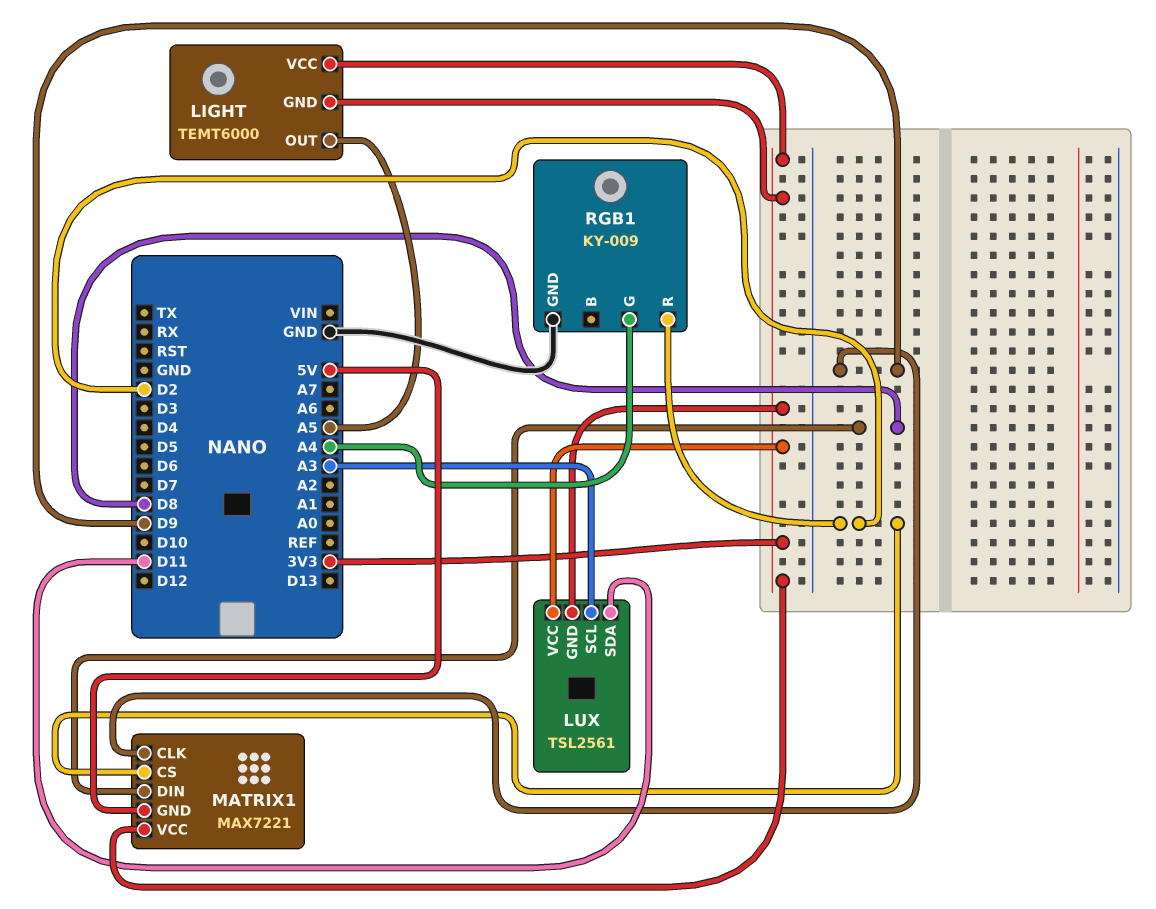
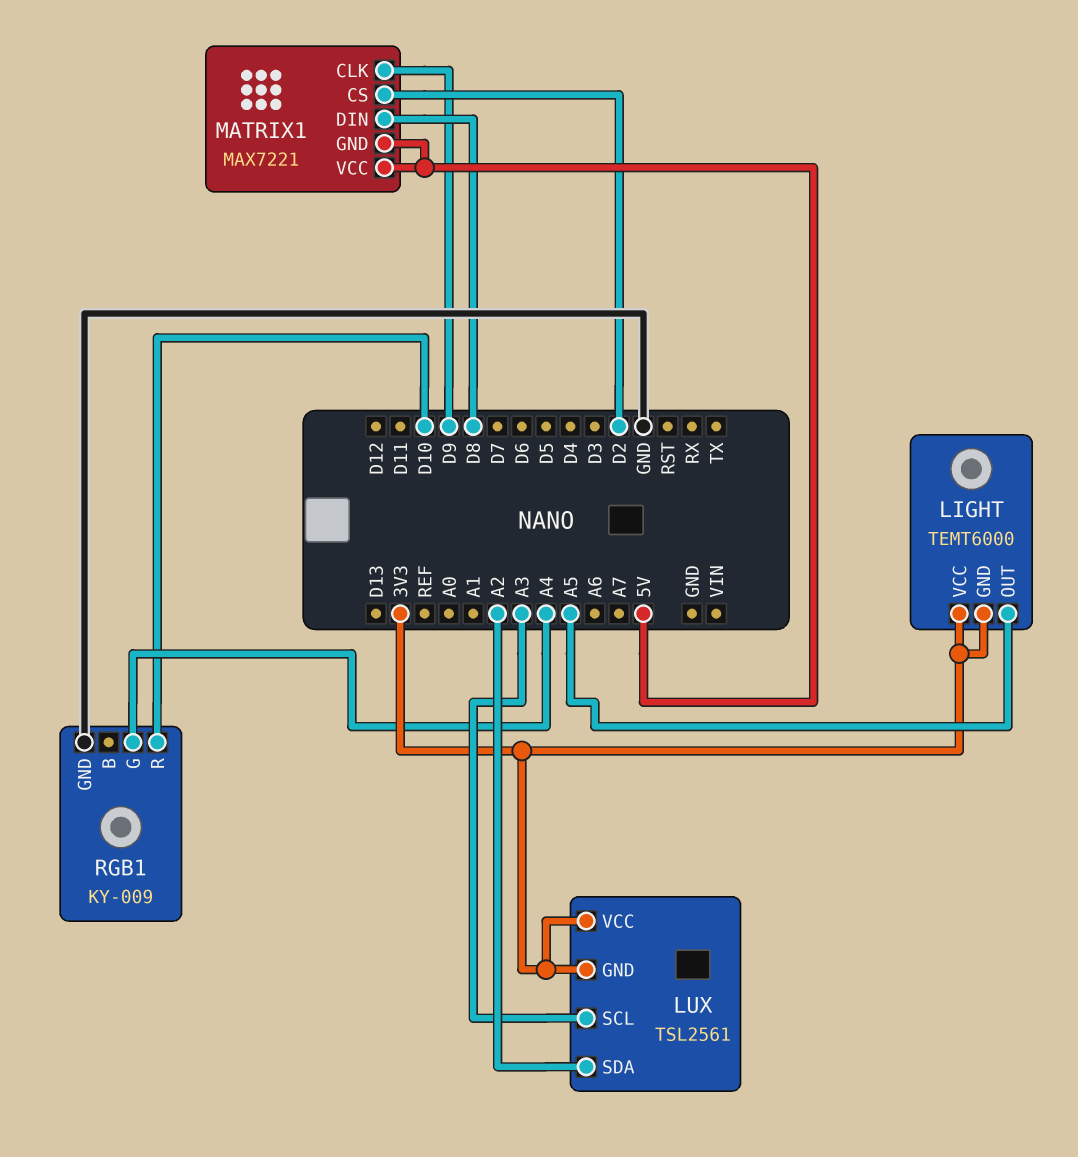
LUX pin SDA: D11 -> A2
MATRIX1 pin VCC: 3V3 -> 5V
RGB1 pin R: D2 -> D10

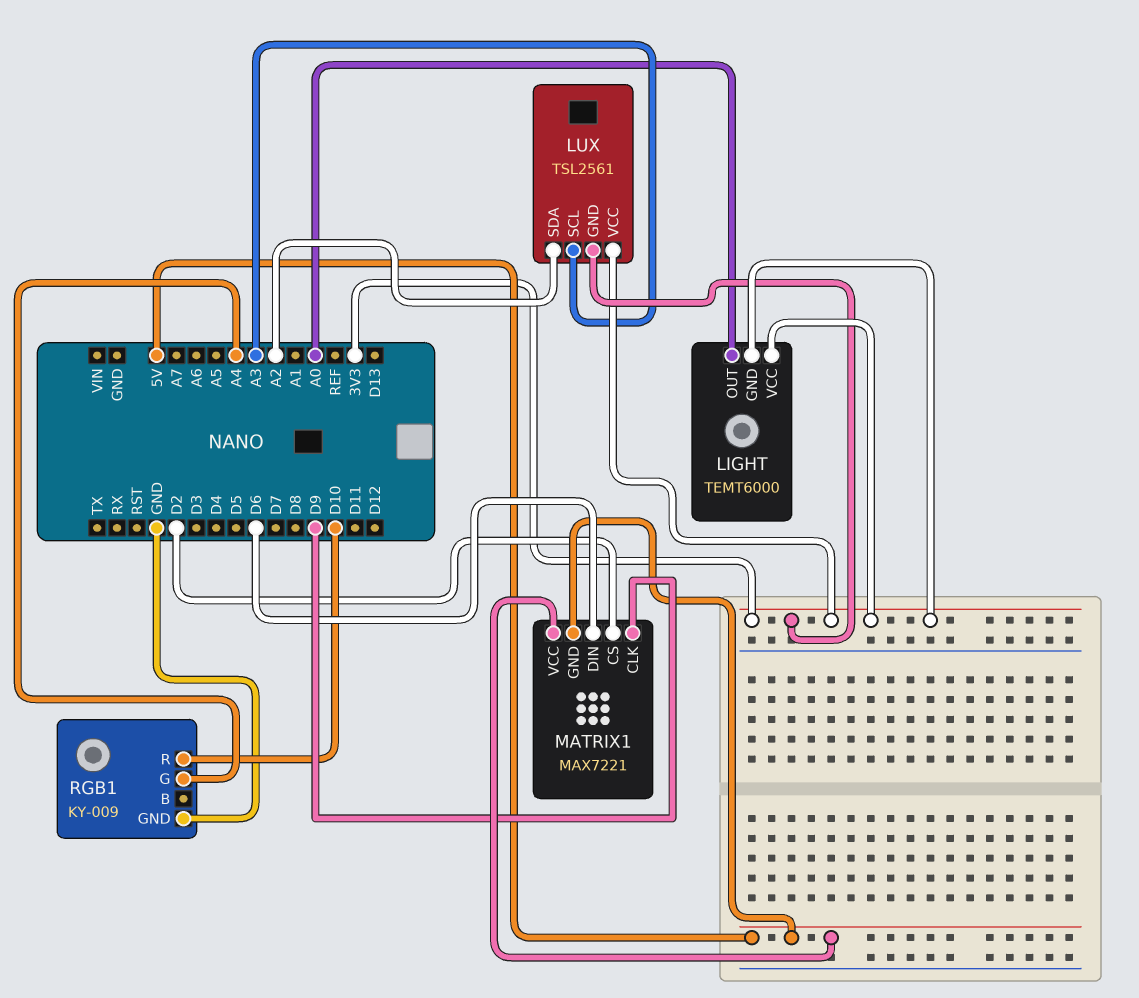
LIGHT pin OUT: A5 -> A0
MATRIX1 pin DIN: D8 -> D6

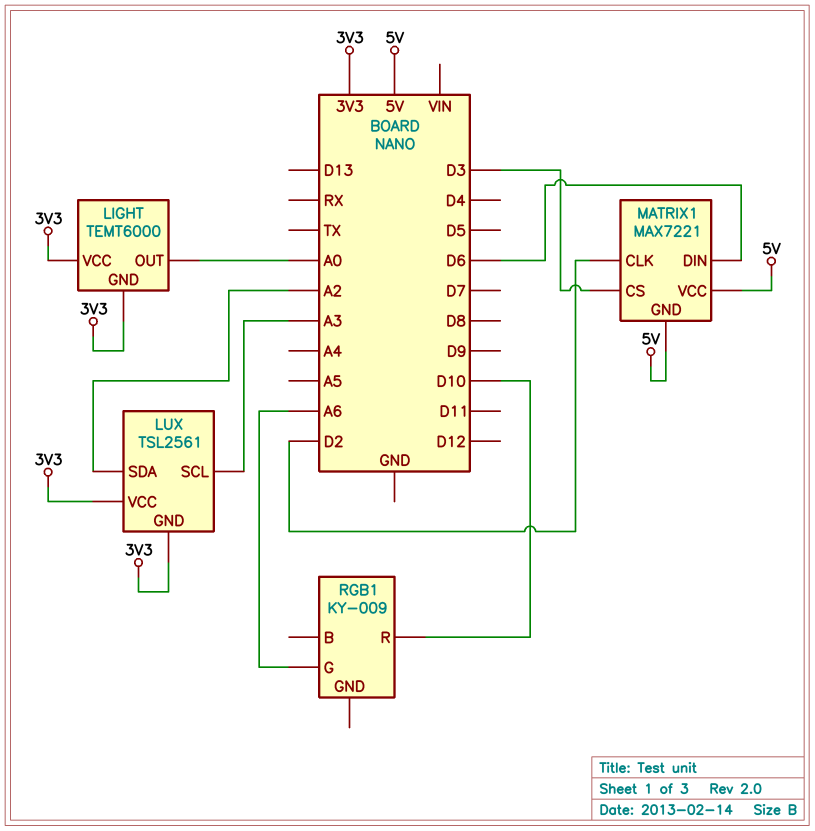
MATRIX1 pin CLK: D9 -> D2
MATRIX1 pin CS: D2 -> D3
RGB1 pin G: A4 -> A6
RGB1 pin GND: GND -> none

